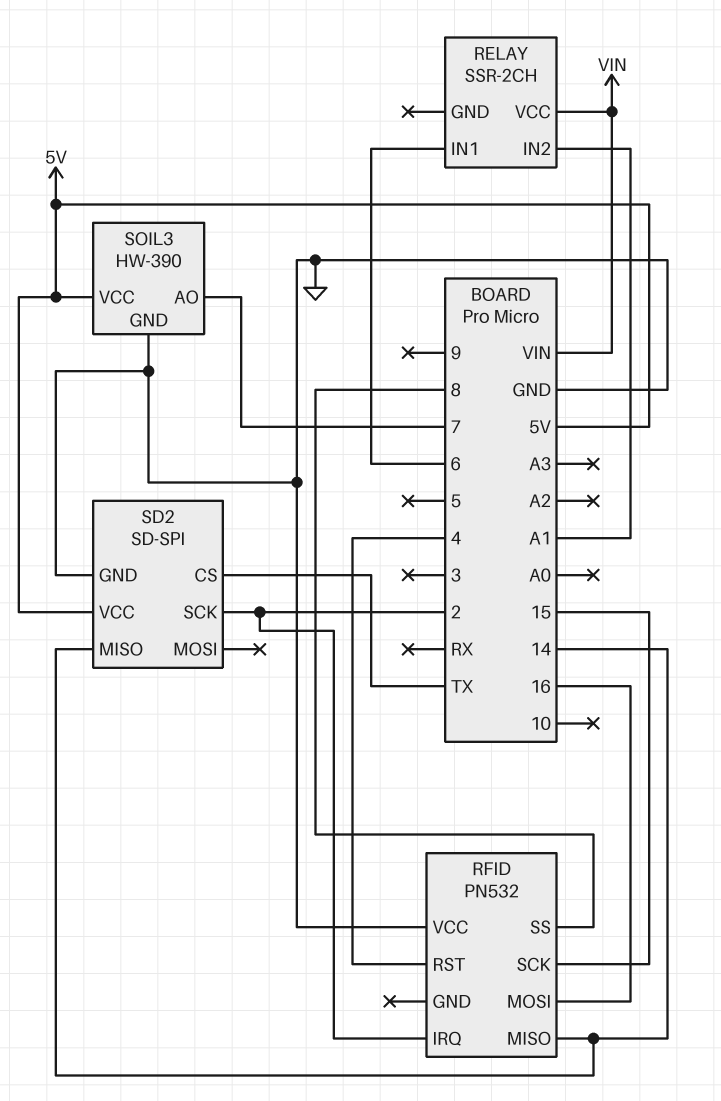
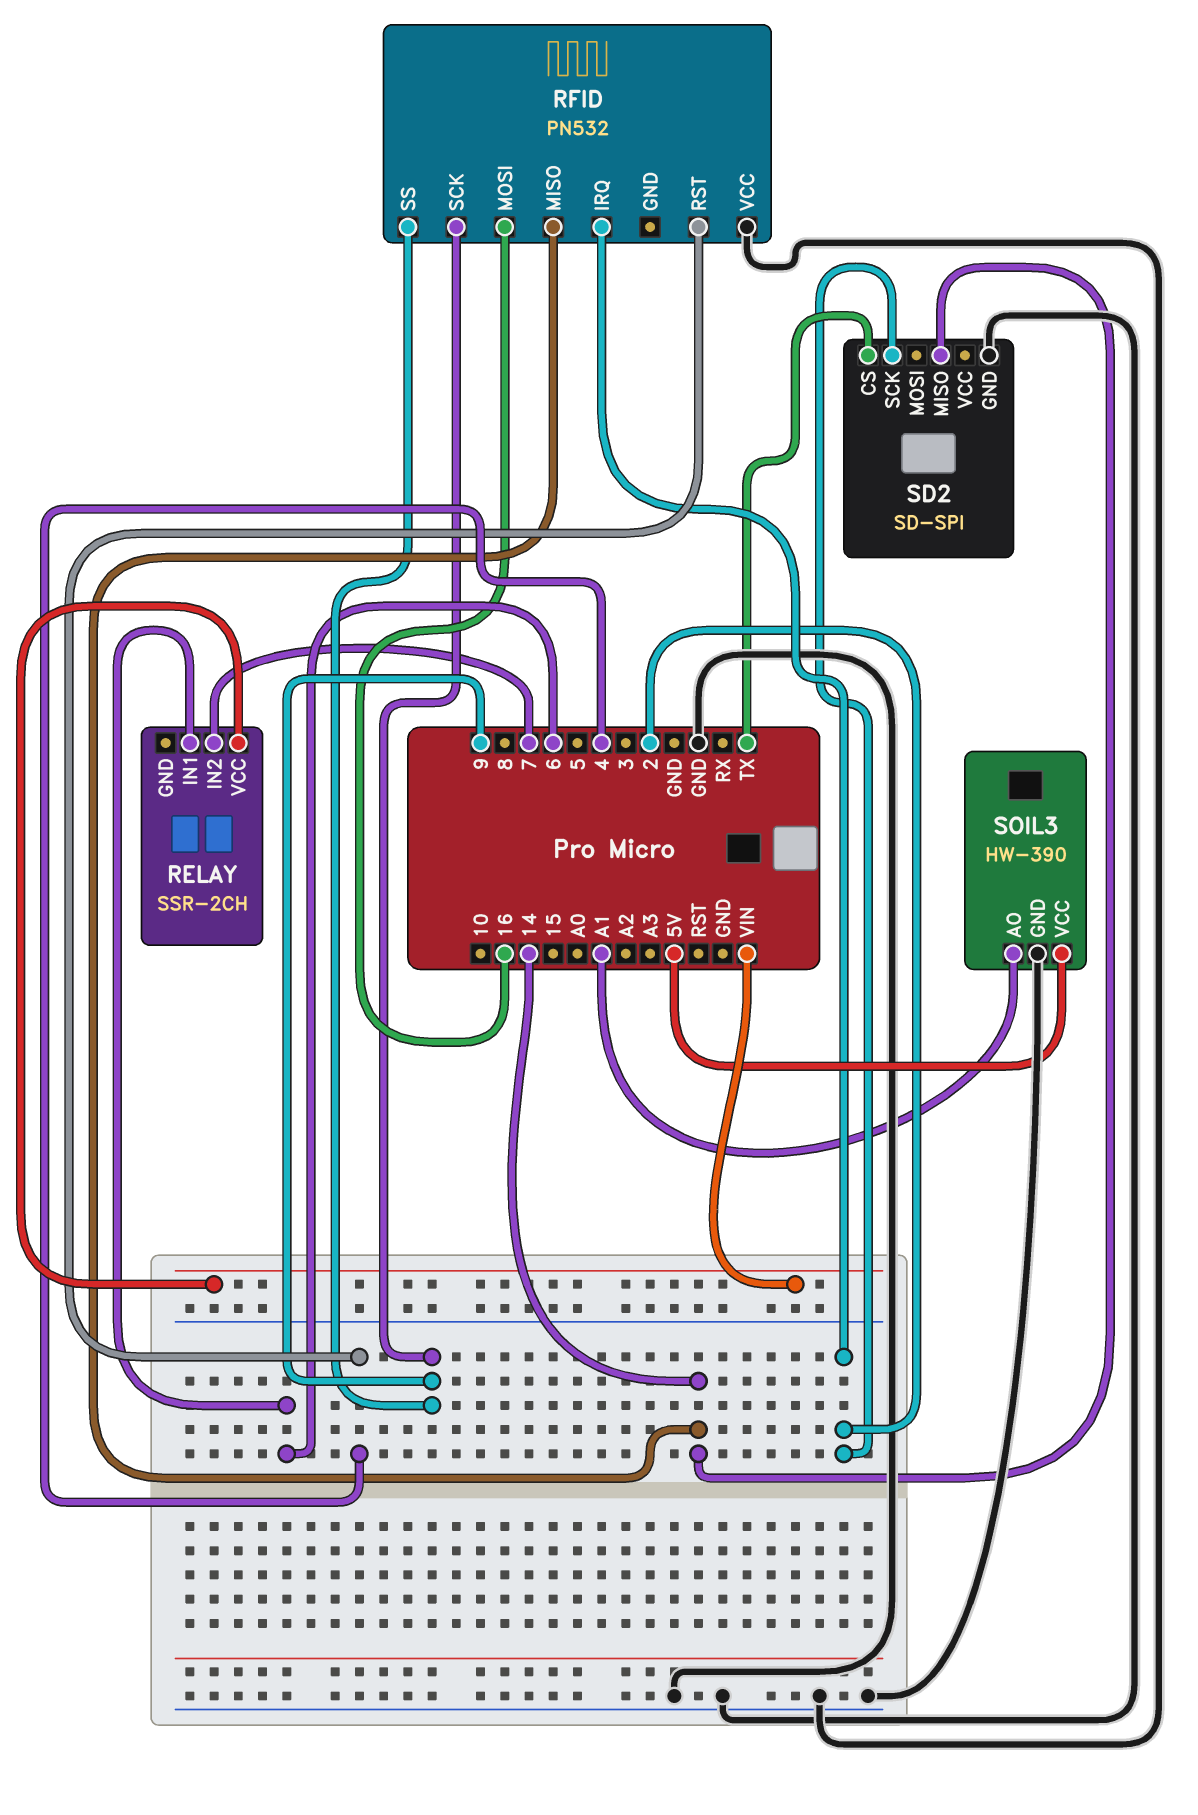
RELAY pin IN2: A1 -> 7
RFID pin SCK: 15 -> 9
RFID pin SS: 8 -> 9
SD2 pin VCC: 5V -> none
SOIL3 pin AO: 7 -> A1

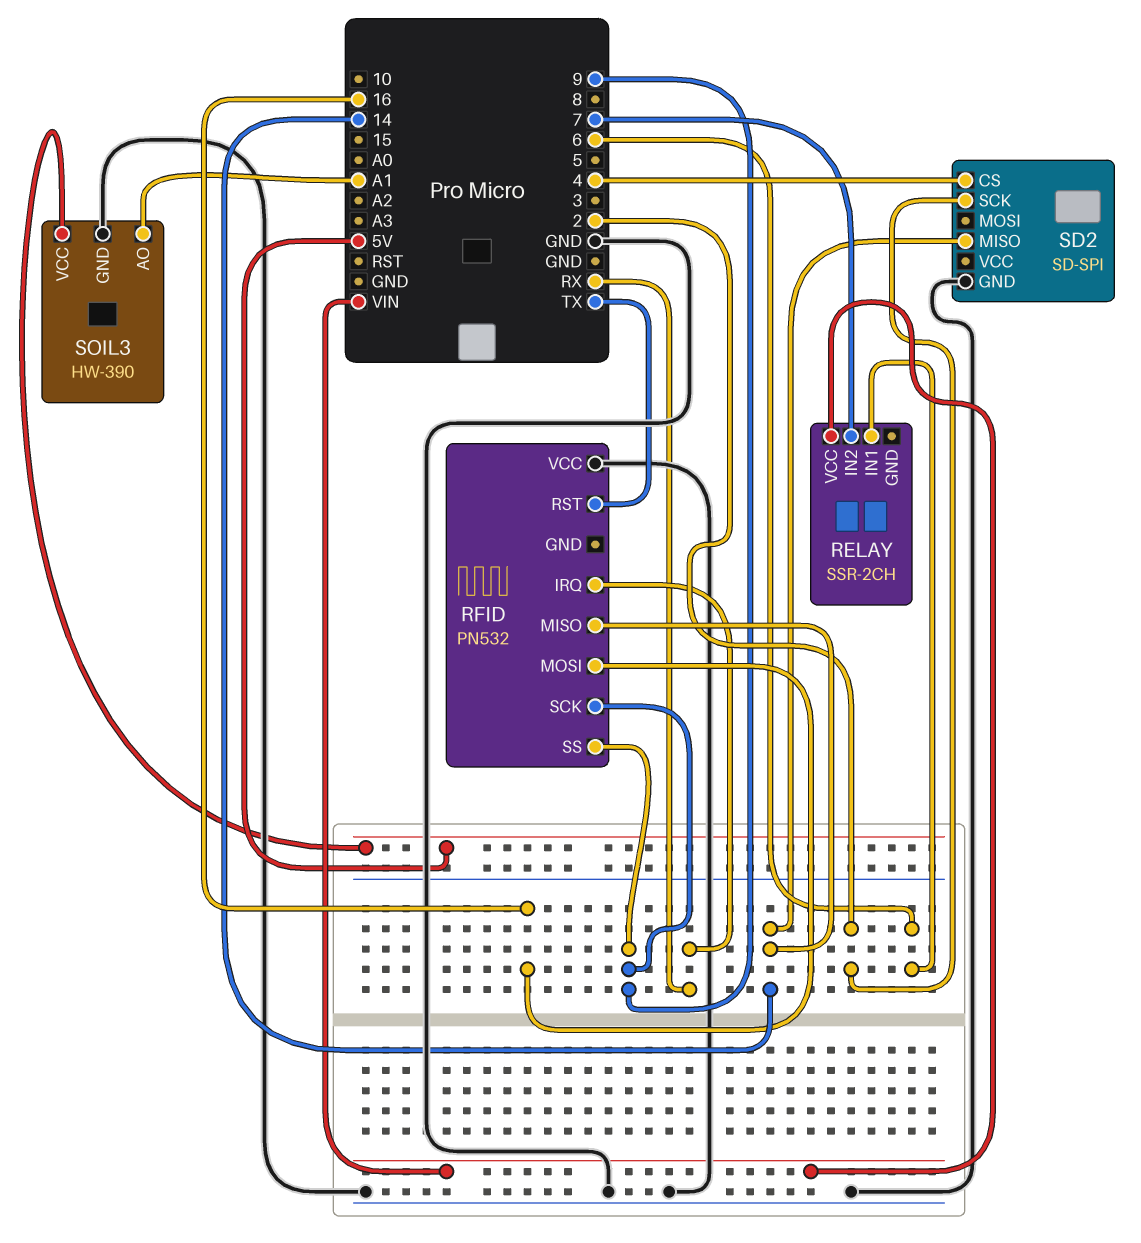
RFID pin IRQ: 2 -> RX
RFID pin RST: 4 -> TX
SD2 pin CS: TX -> 4

